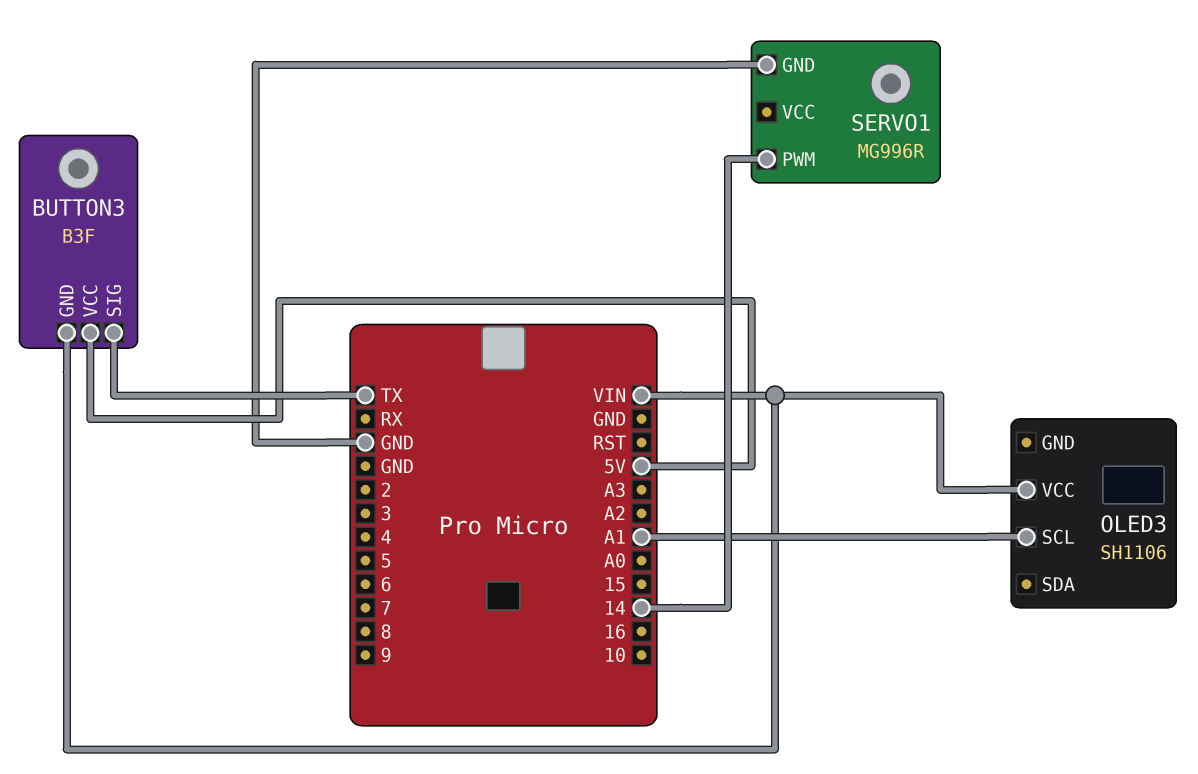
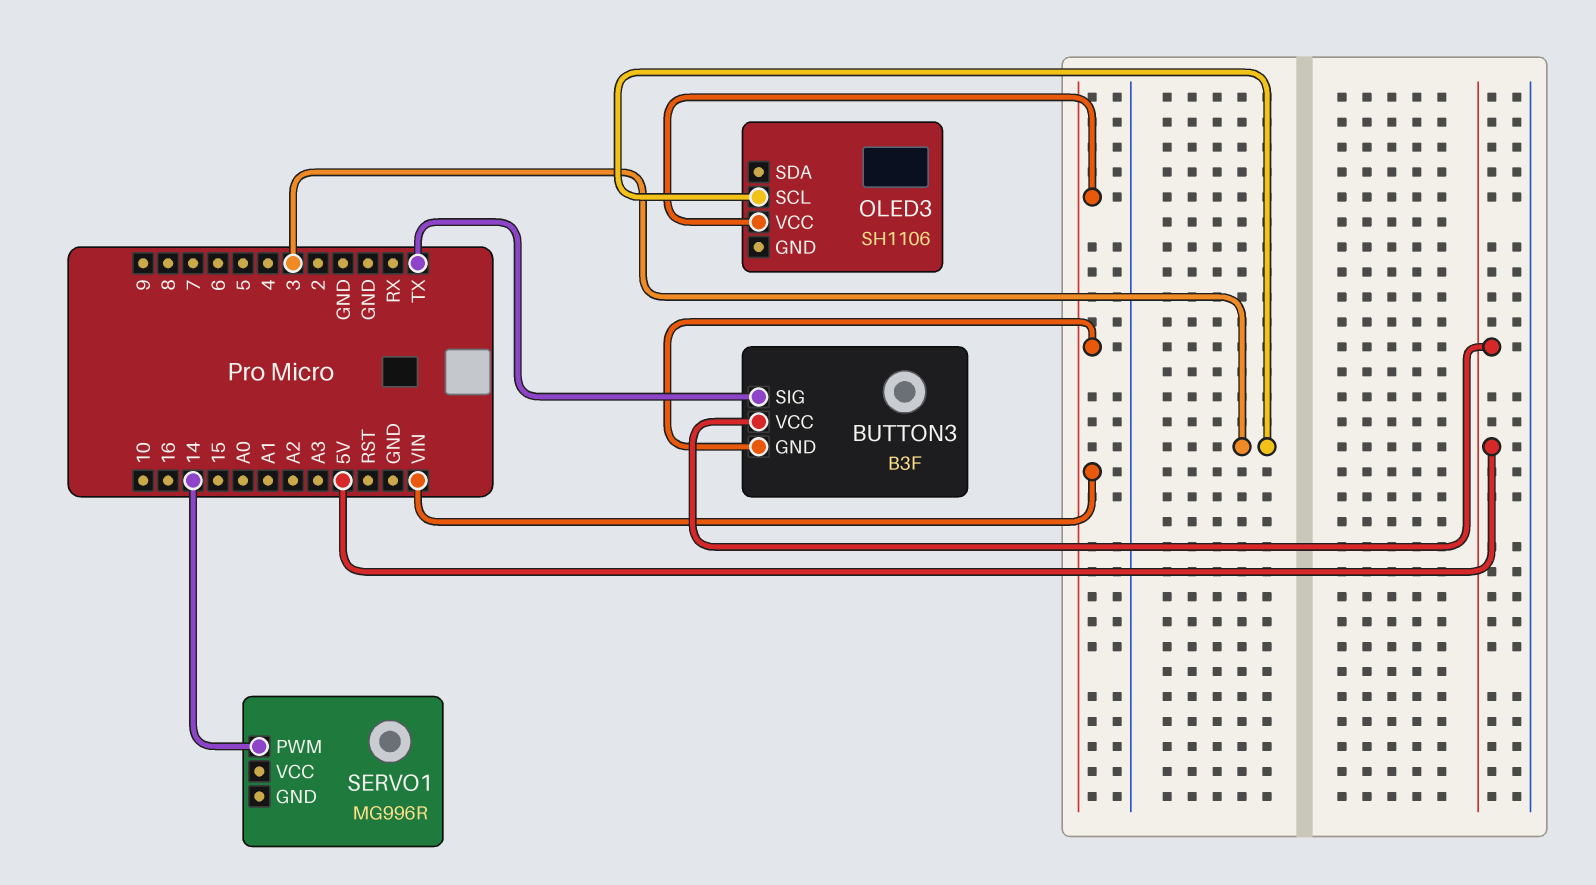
OLED3 pin SCL: A1 -> 3
SERVO1 pin GND: GND -> none

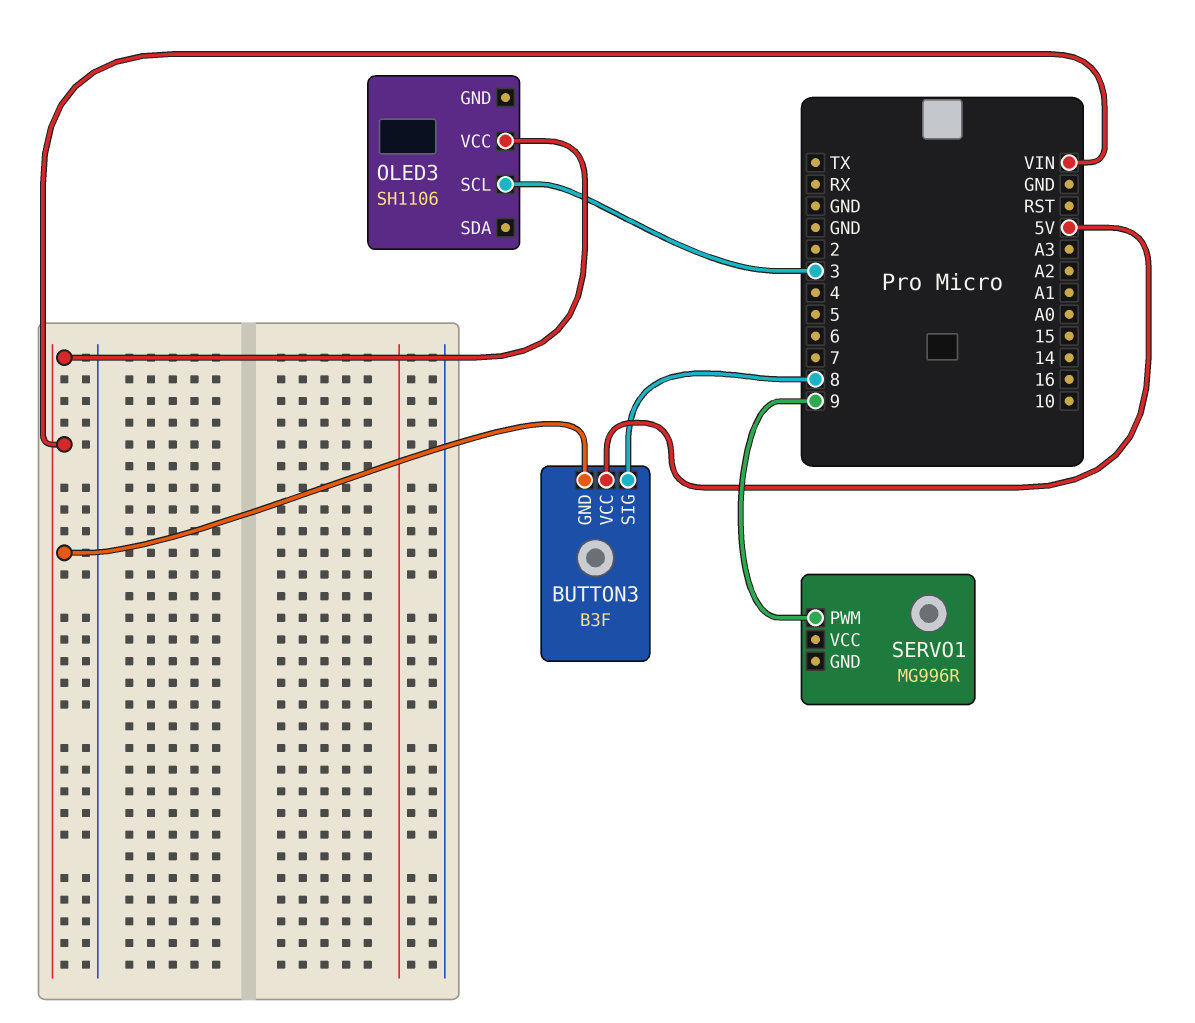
BUTTON3 pin SIG: TX -> 8
SERVO1 pin PWM: 14 -> 9

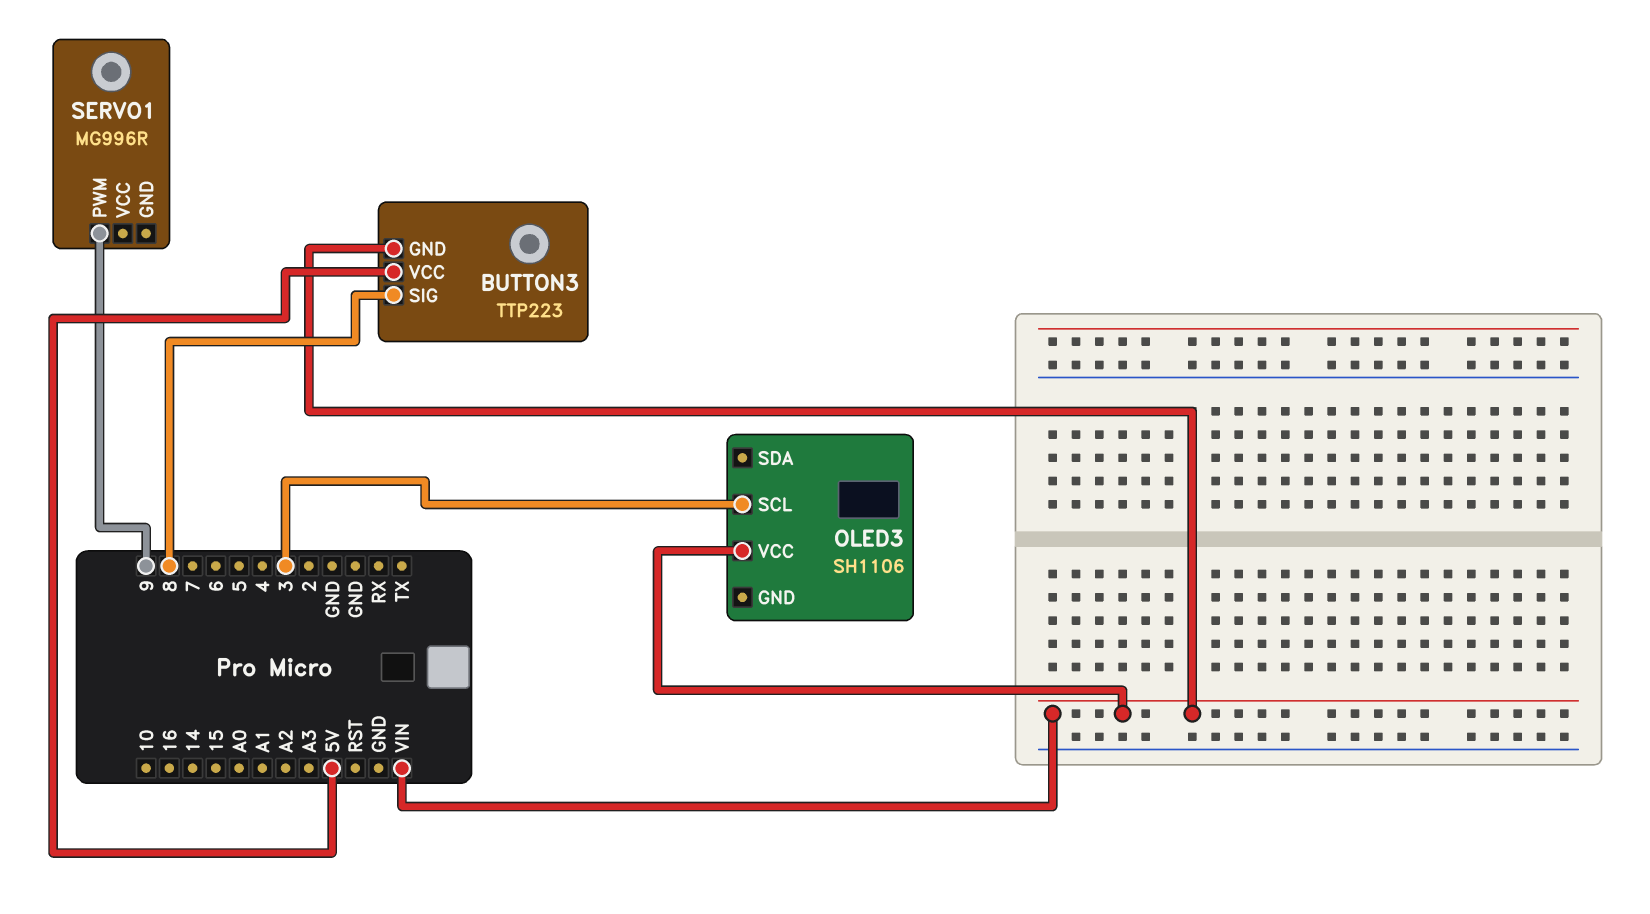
BUTTON3: B3F -> TTP223

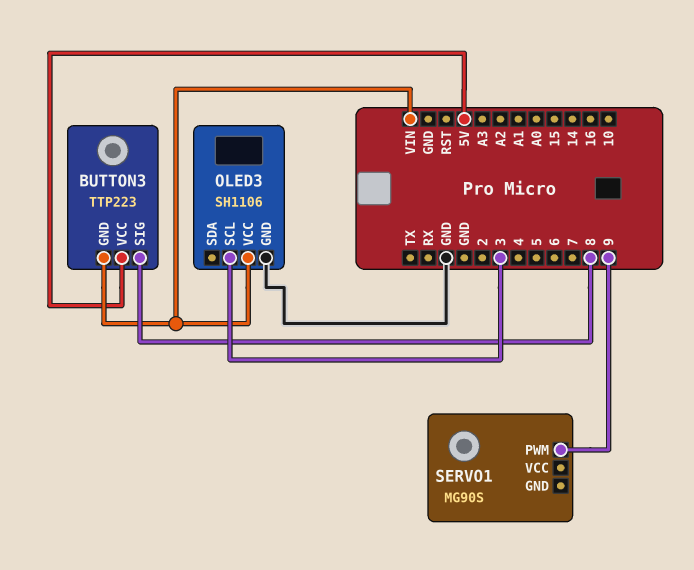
OLED3 pin GND: none -> GND
SERVO1: MG996R -> MG90S

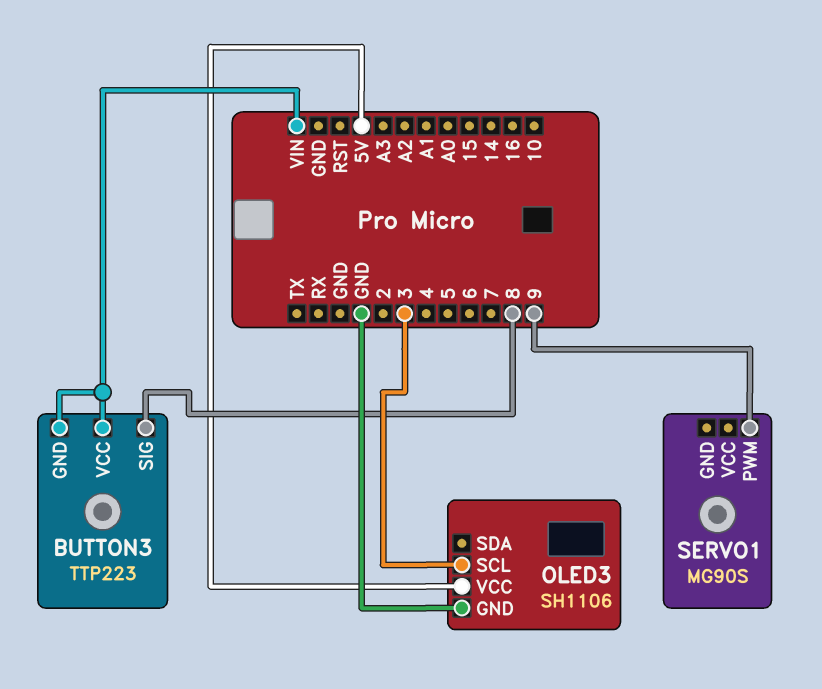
BUTTON3 pin VCC: 5V -> VIN
OLED3 pin VCC: VIN -> 5V

